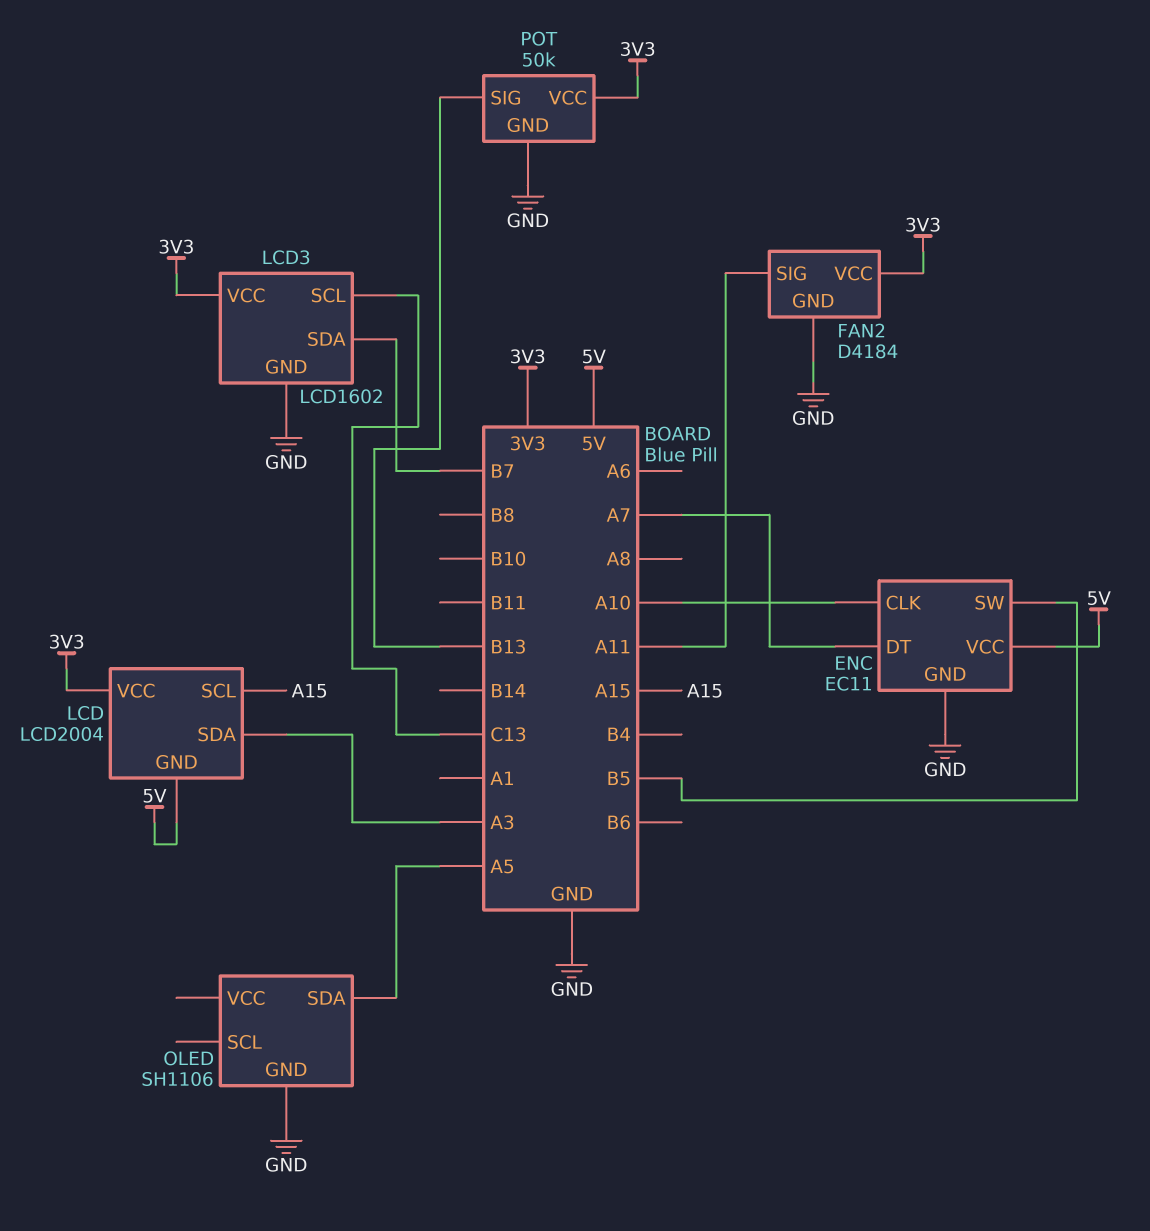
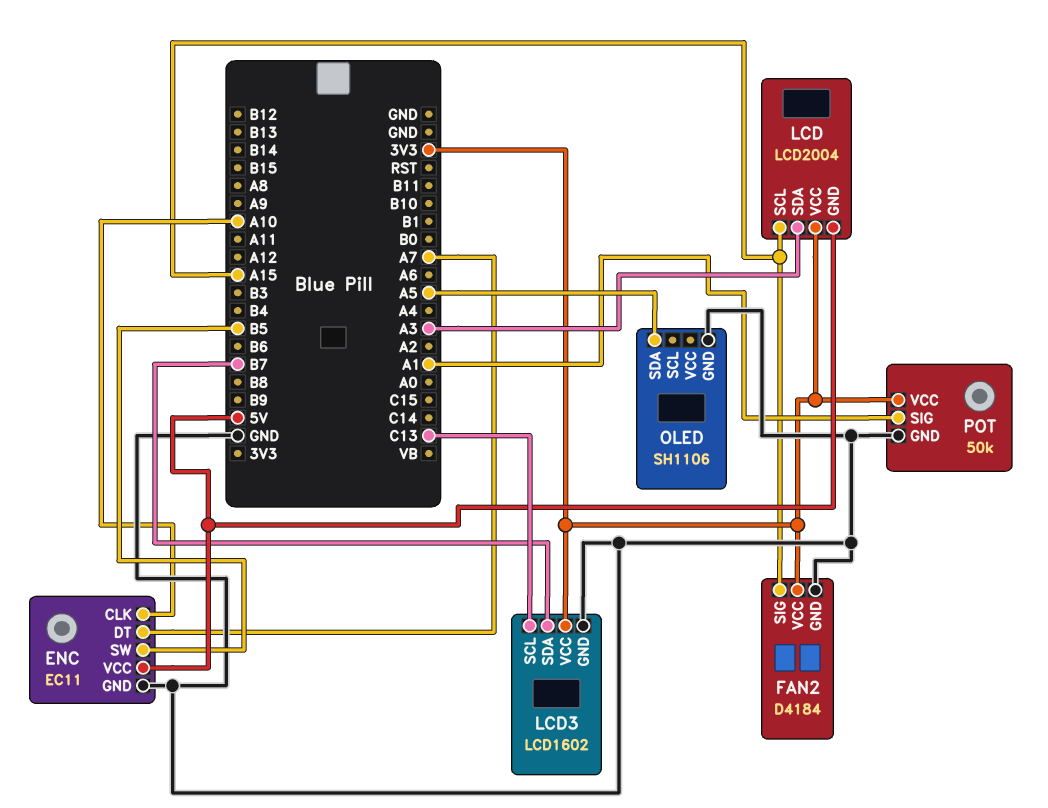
FAN2 pin SIG: A11 -> A15
POT pin SIG: B13 -> A1

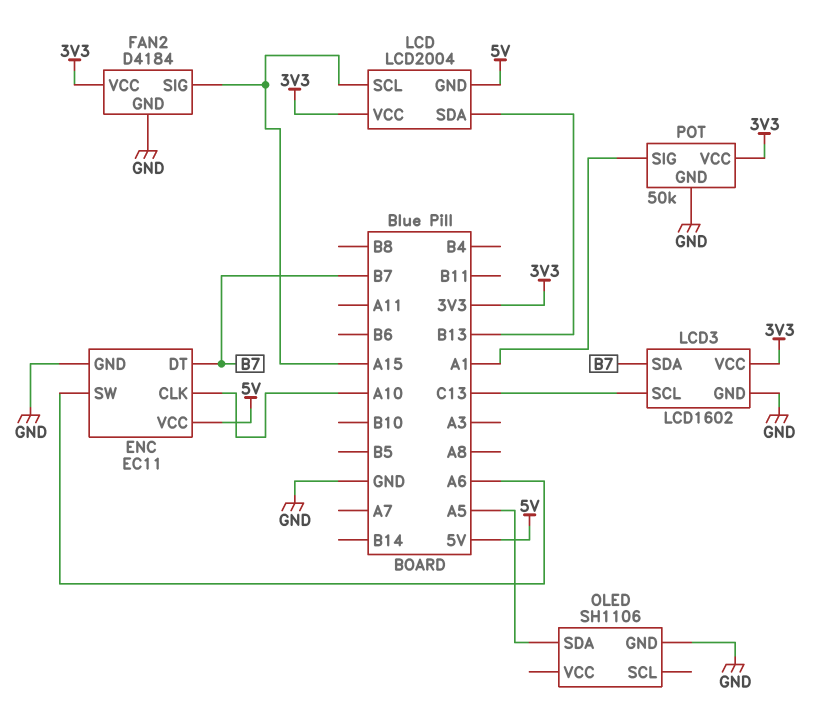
ENC pin DT: A7 -> B7
ENC pin SW: B5 -> A6
LCD pin SDA: A3 -> B13

